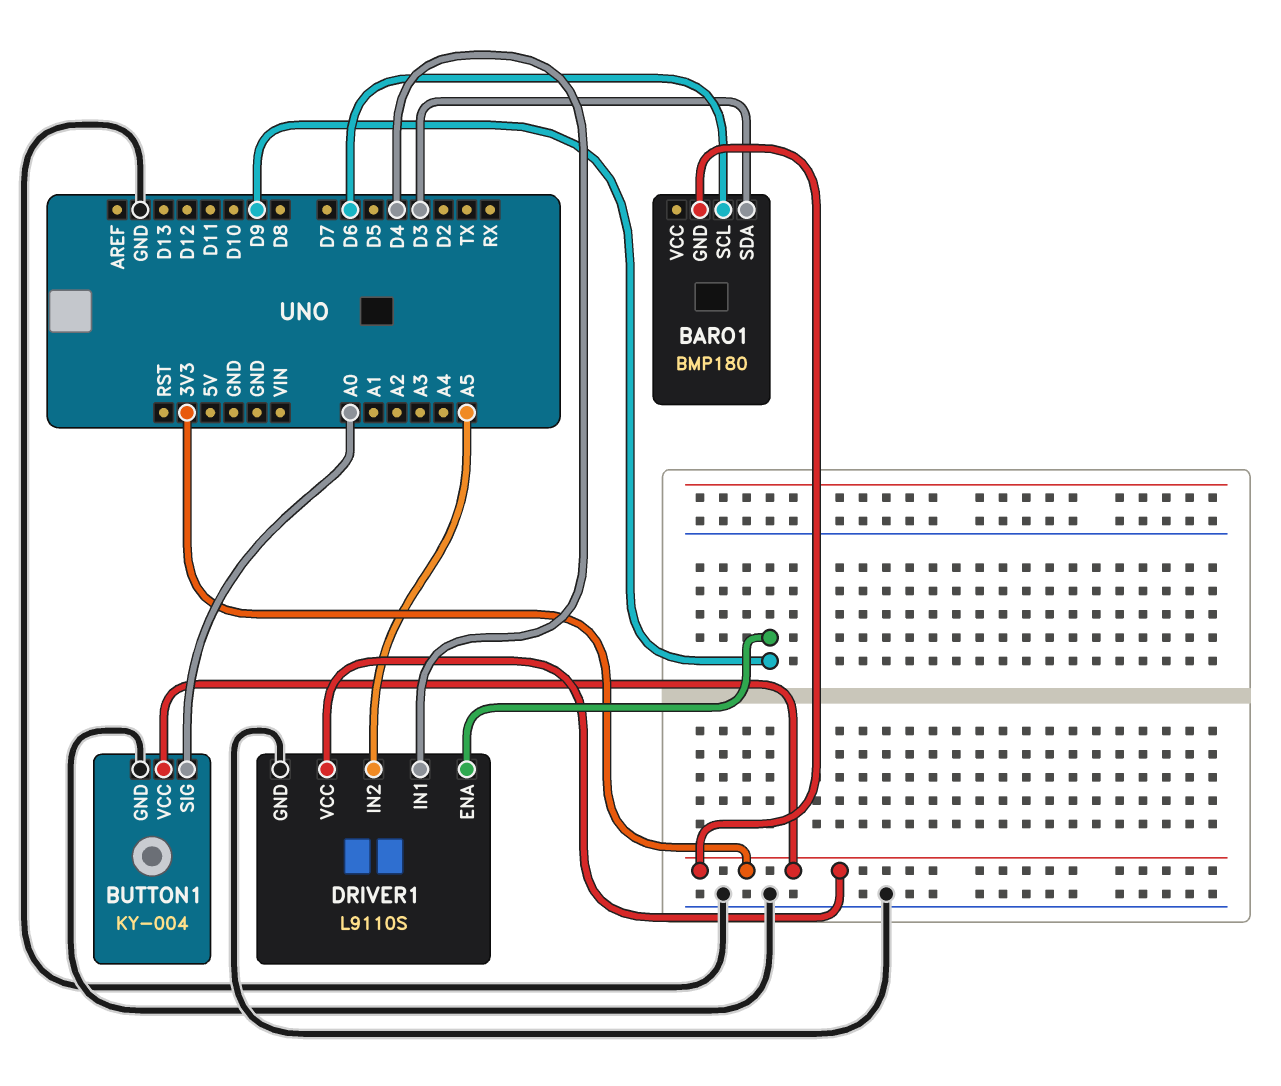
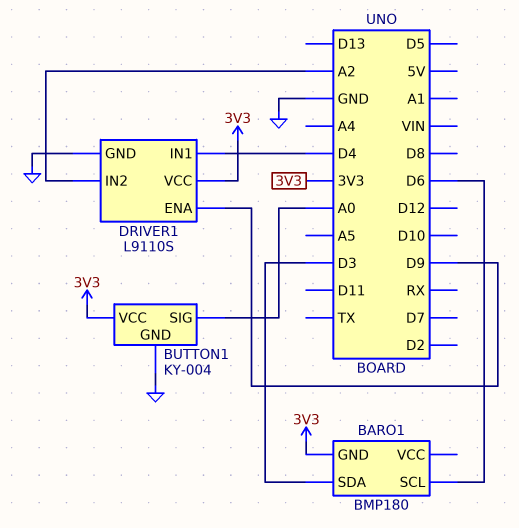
DRIVER1 pin IN2: A5 -> A2

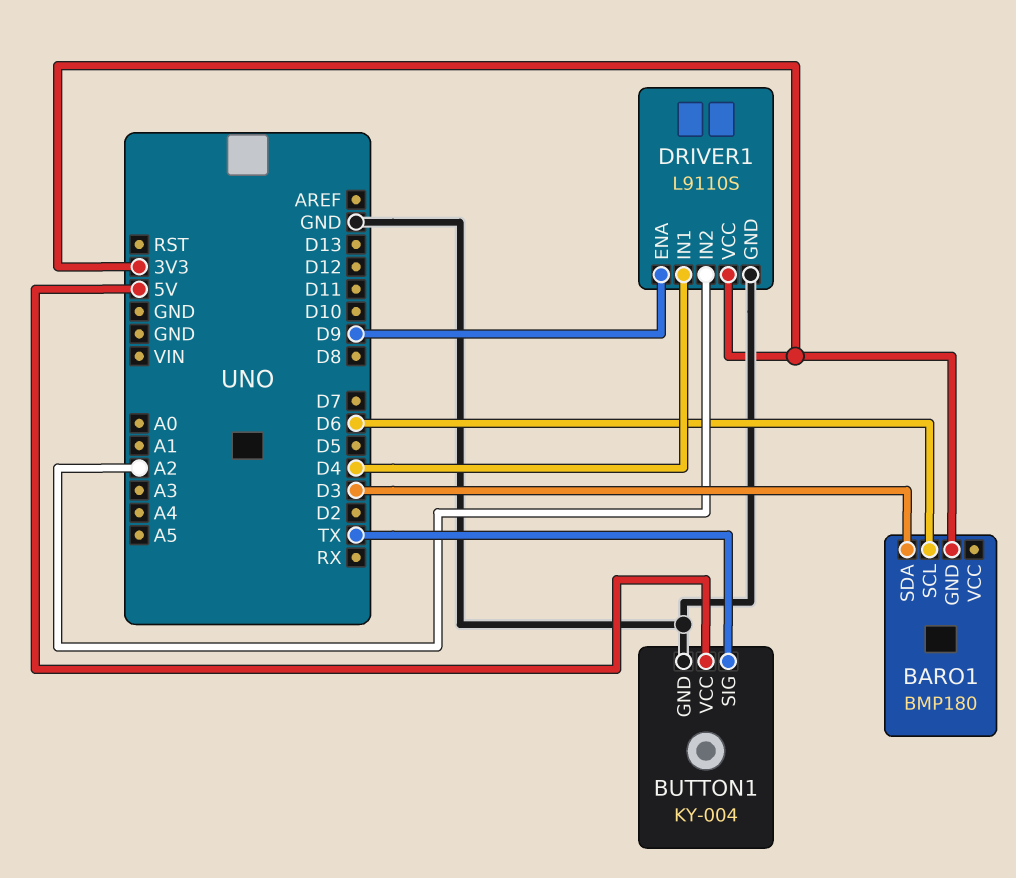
BUTTON1 pin SIG: A0 -> TX
BUTTON1 pin VCC: 3V3 -> 5V

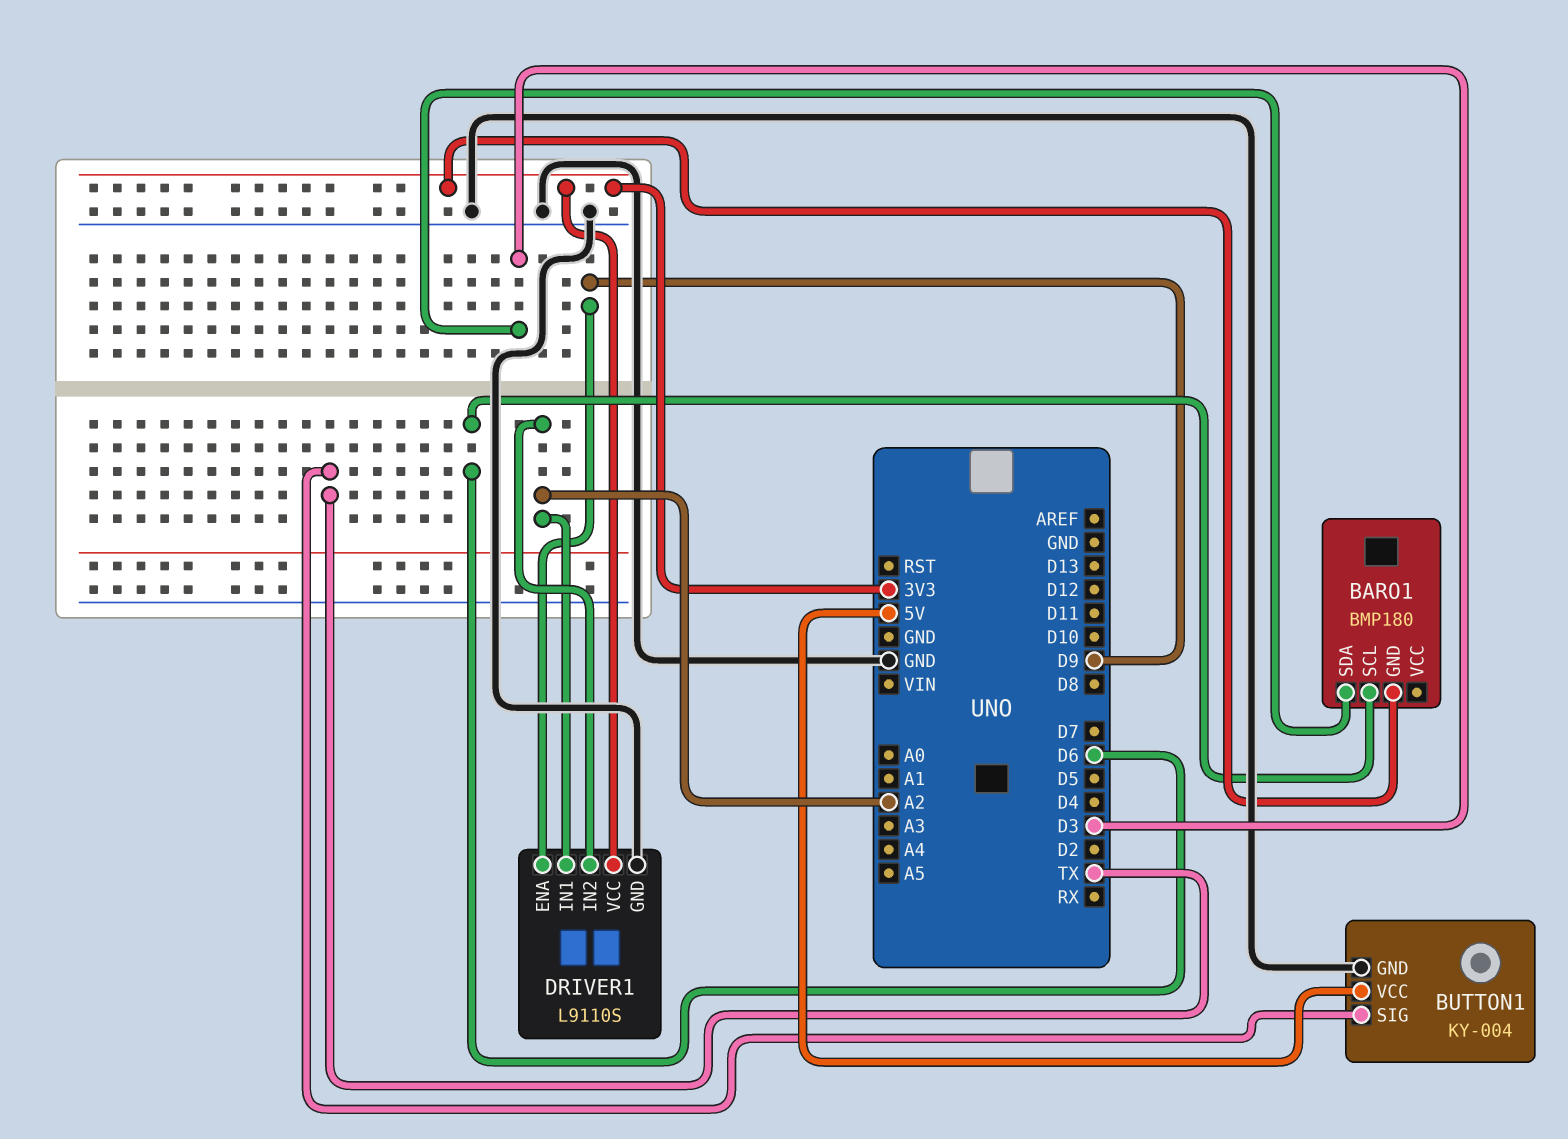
DRIVER1 pin IN1: D4 -> A2

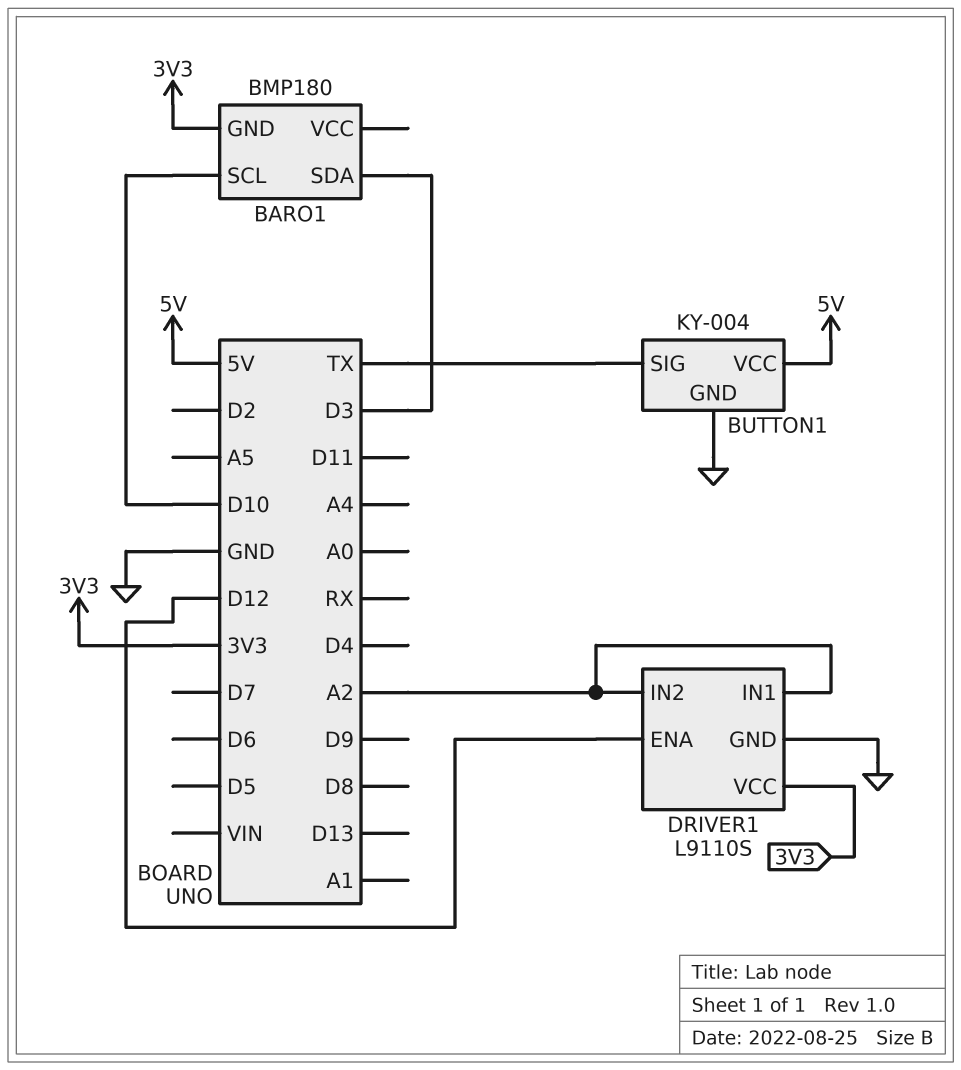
BARO1 pin SCL: D6 -> D10
DRIVER1 pin ENA: D9 -> D12

